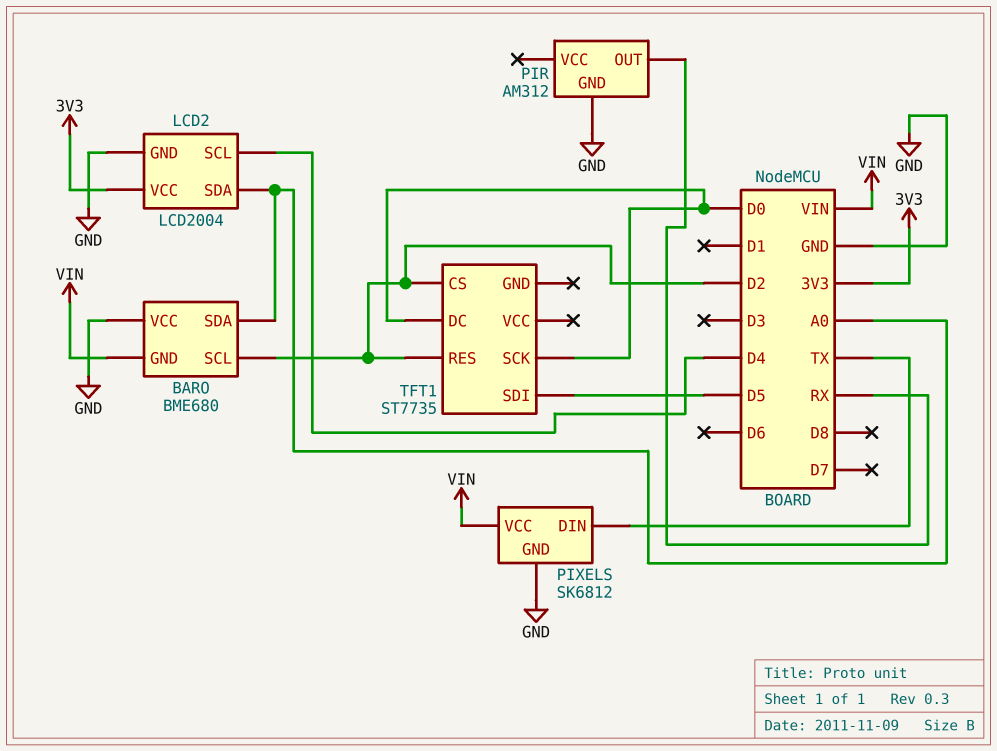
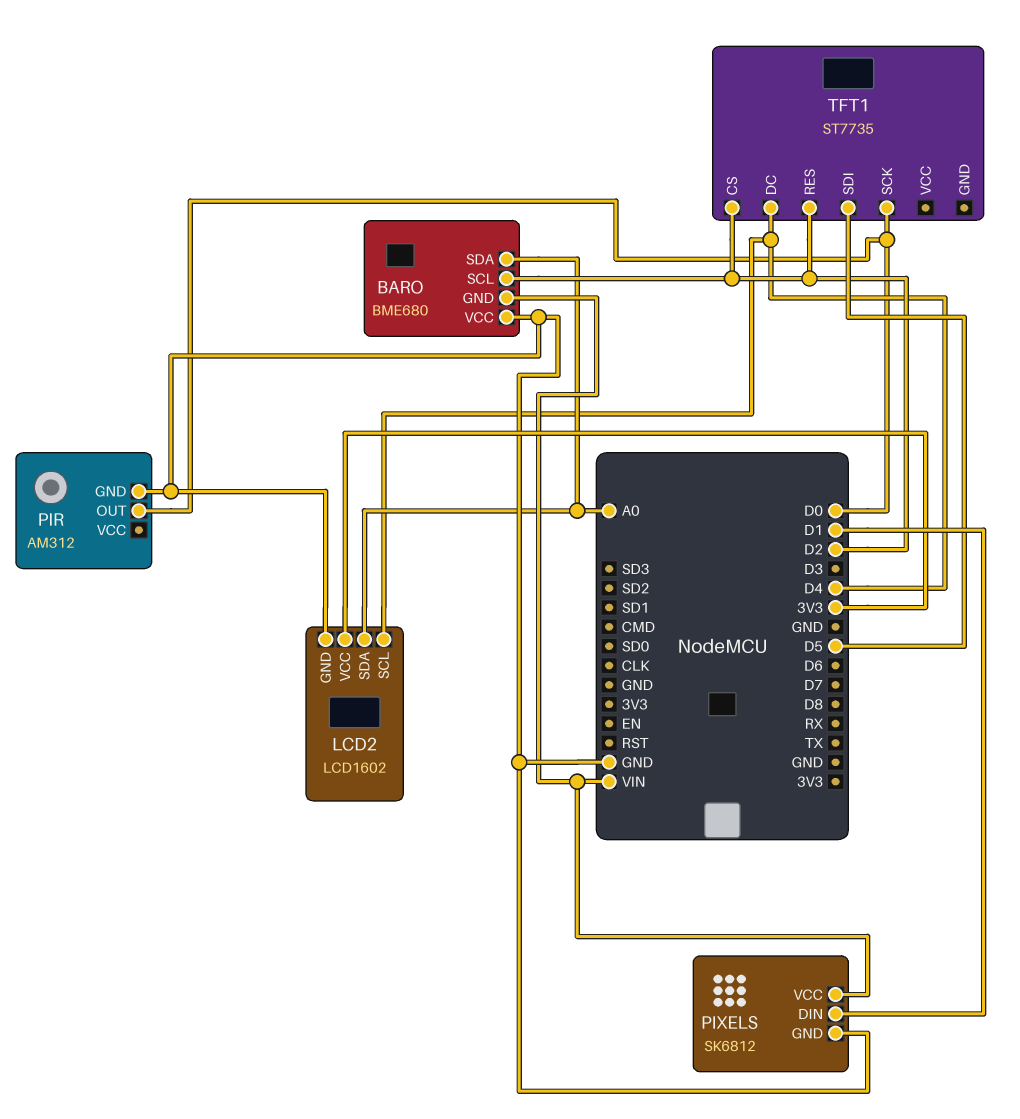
LCD2: LCD2004 -> LCD1602
PIR pin OUT: RX -> D0
PIXELS pin DIN: TX -> D1
TFT1 pin DC: D0 -> D4

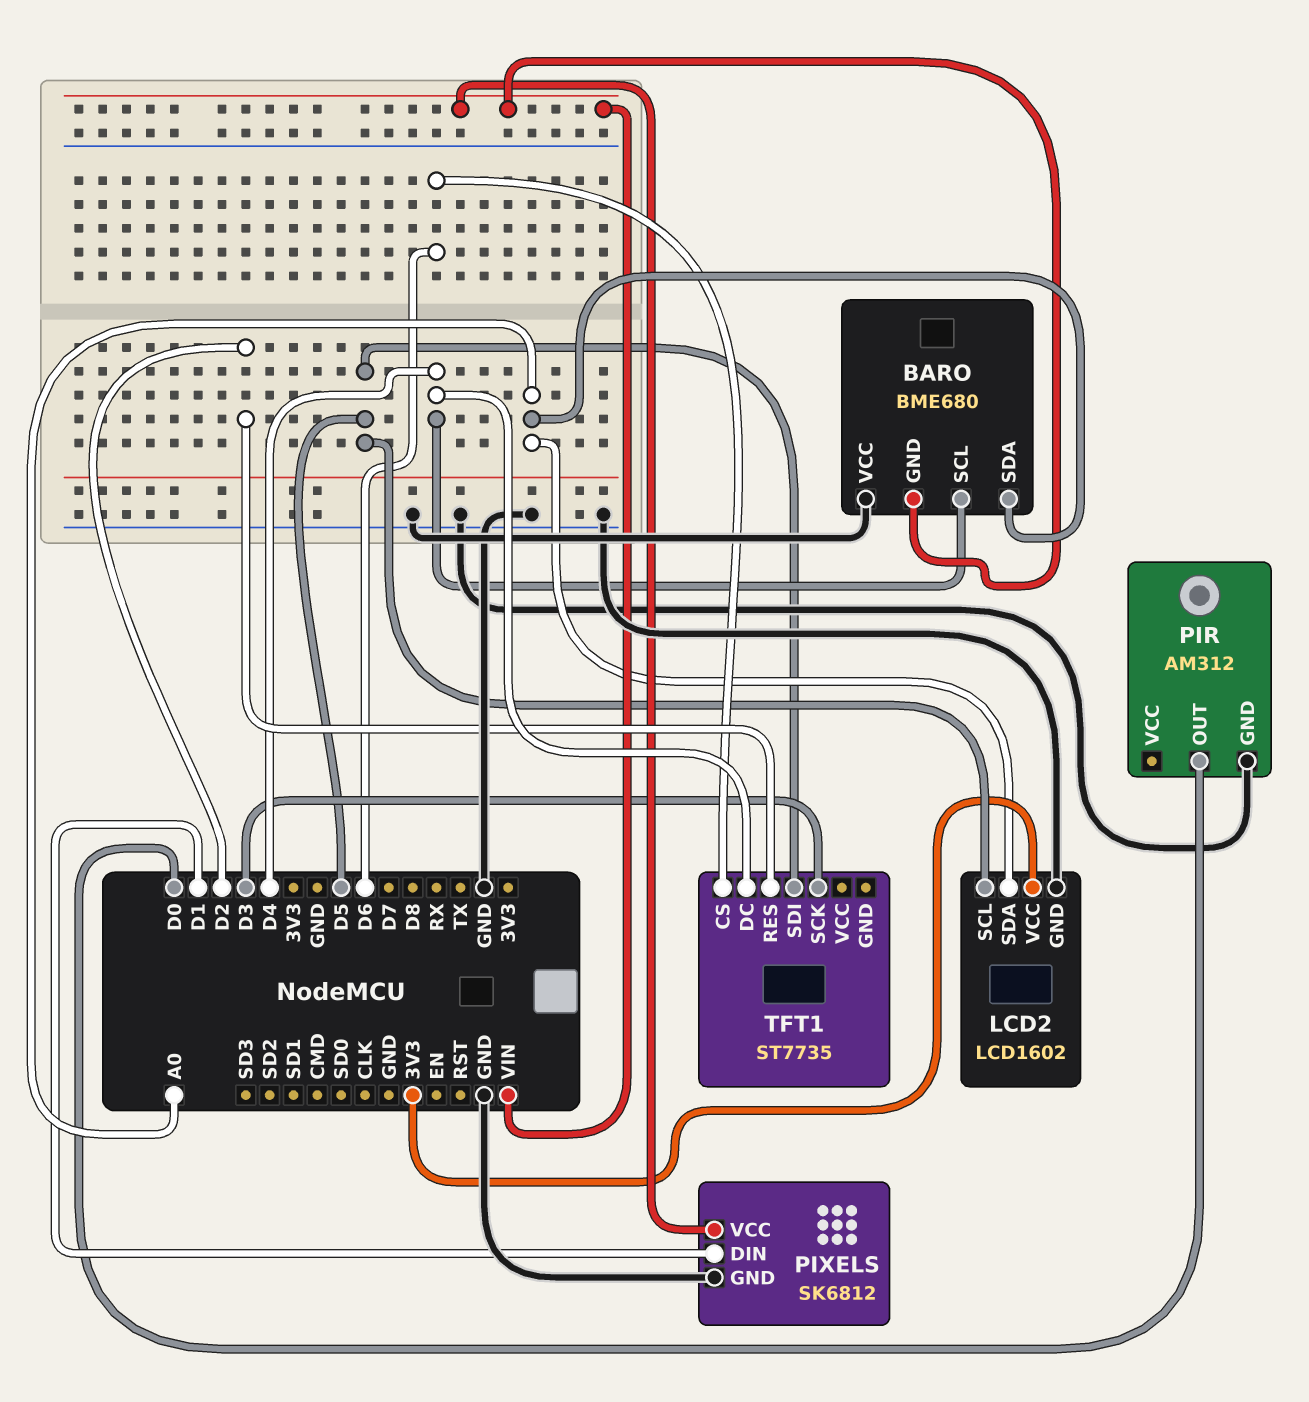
BARO pin SCL: D2 -> D4
LCD2 pin SCL: D4 -> D5
TFT1 pin CS: D2 -> D6
TFT1 pin SCK: D0 -> D3

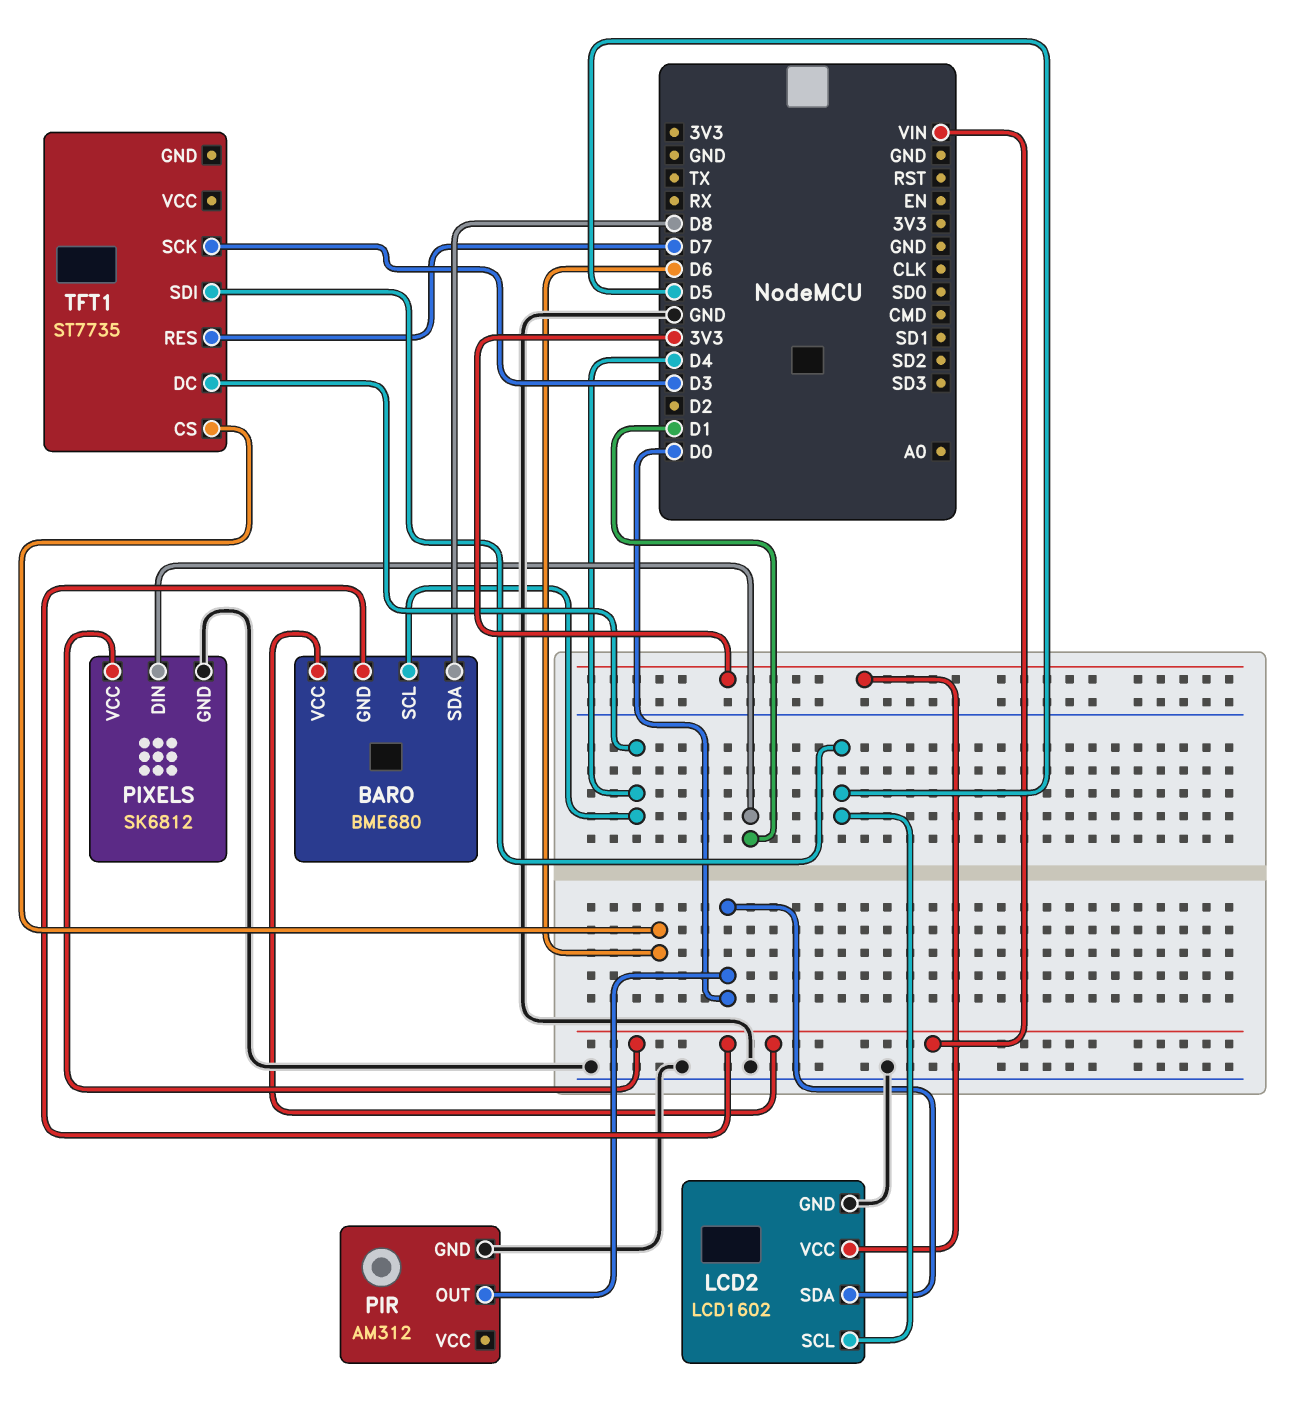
BARO pin SDA: A0 -> D8
BARO pin VCC: GND -> VIN
LCD2 pin SDA: A0 -> D0
TFT1 pin RES: D2 -> D7

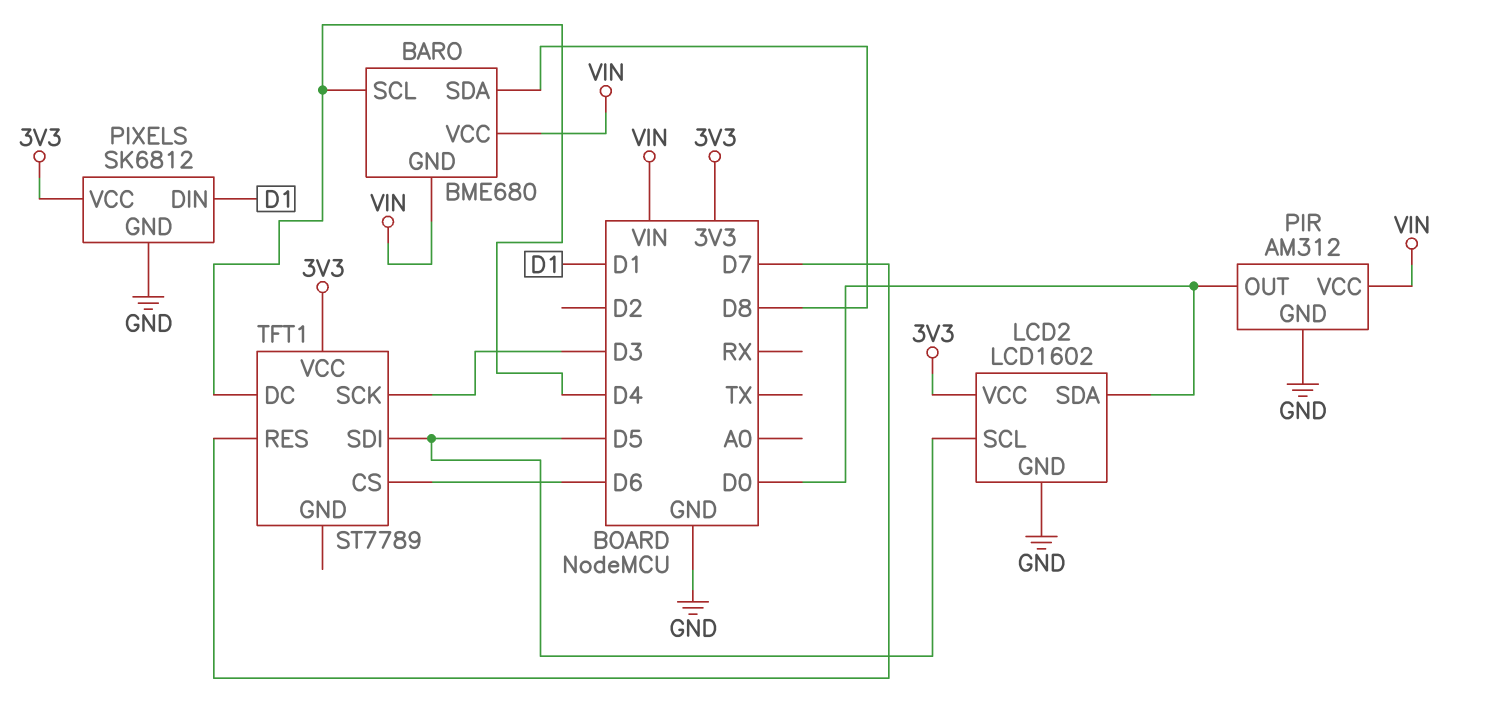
PIR pin VCC: none -> VIN
PIXELS pin VCC: VIN -> 3V3
TFT1: ST7735 -> ST7789
TFT1 pin VCC: none -> 3V3

